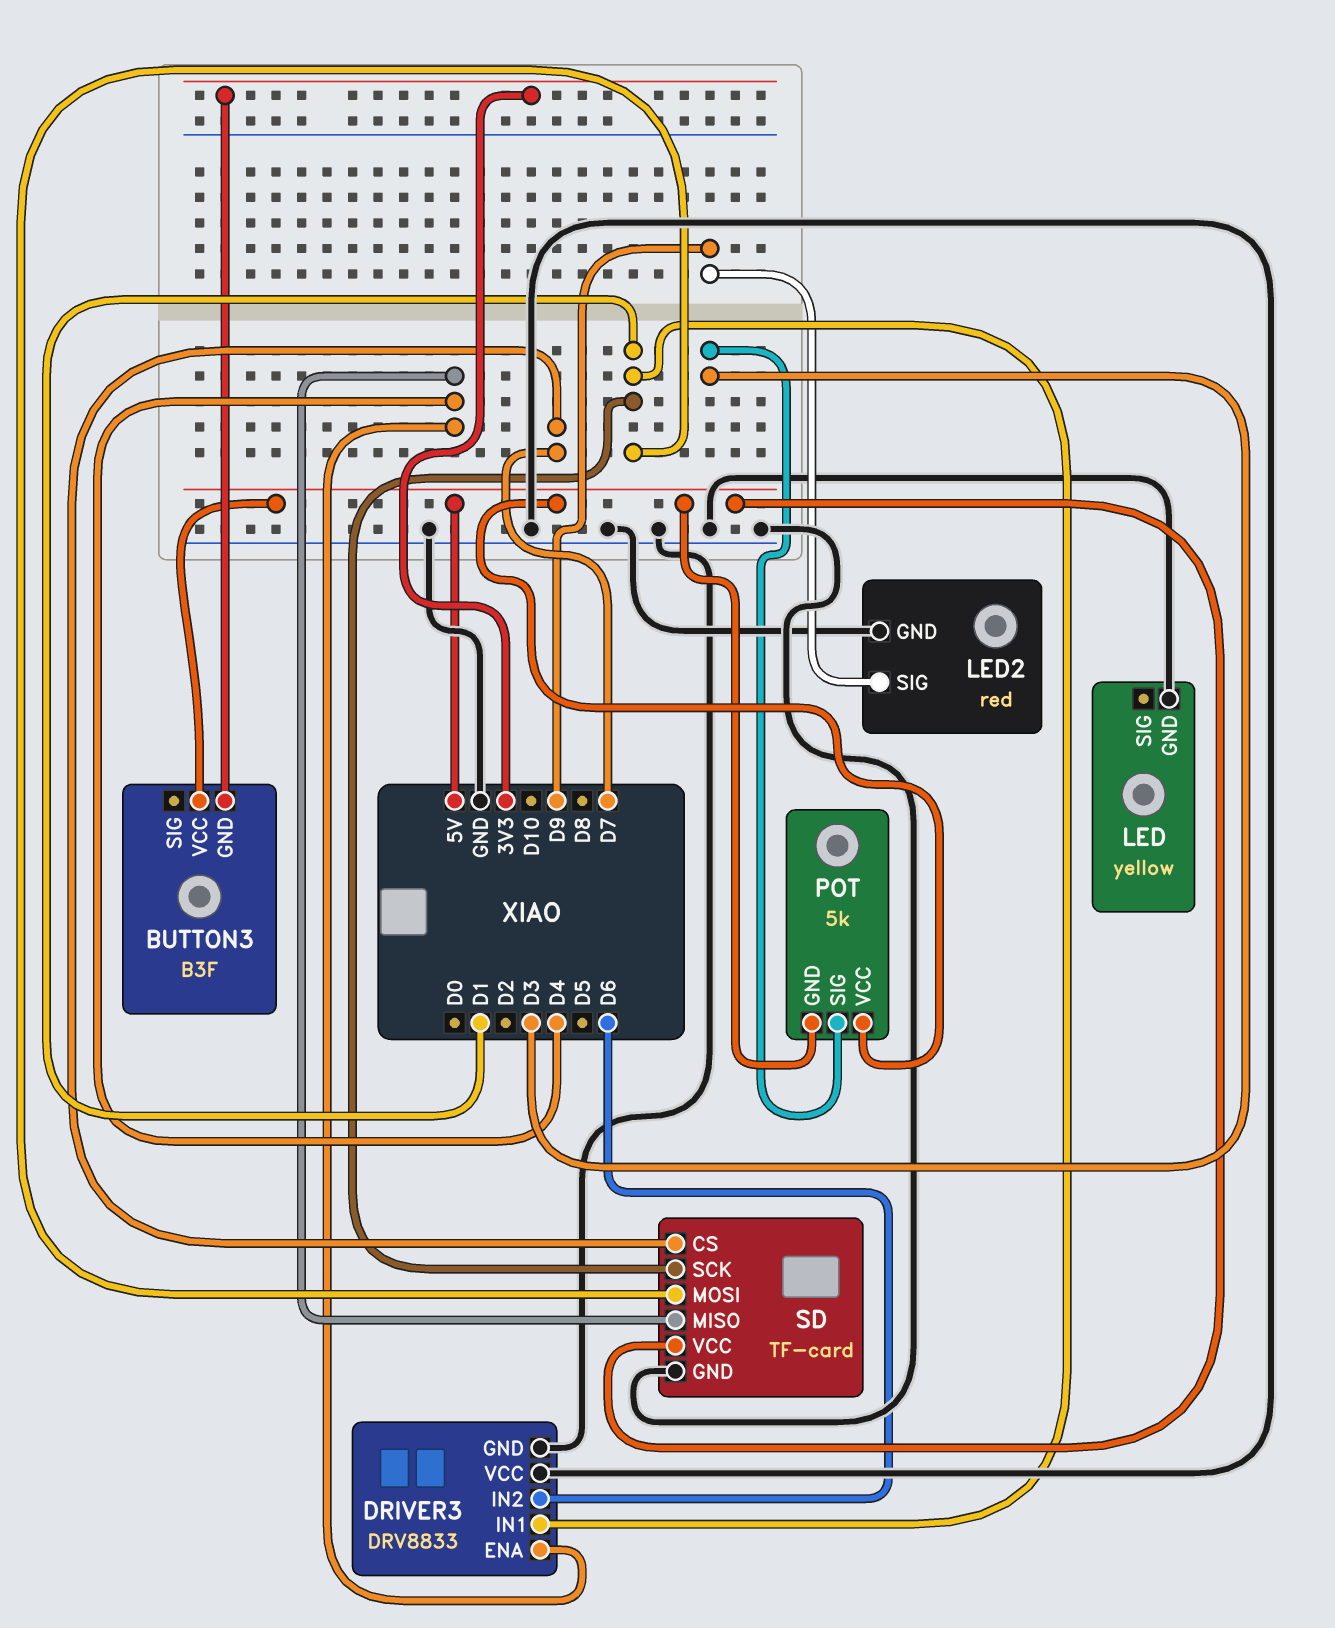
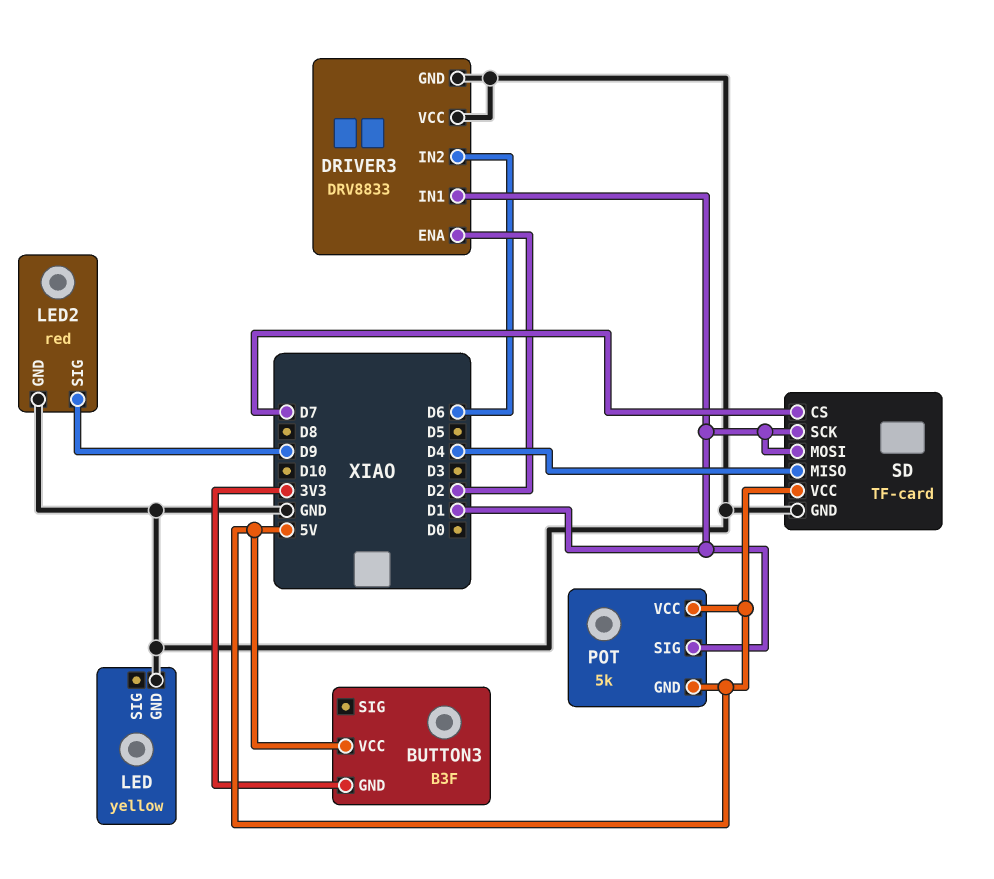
DRIVER3 pin ENA: D4 -> D2
POT pin SIG: D3 -> D1

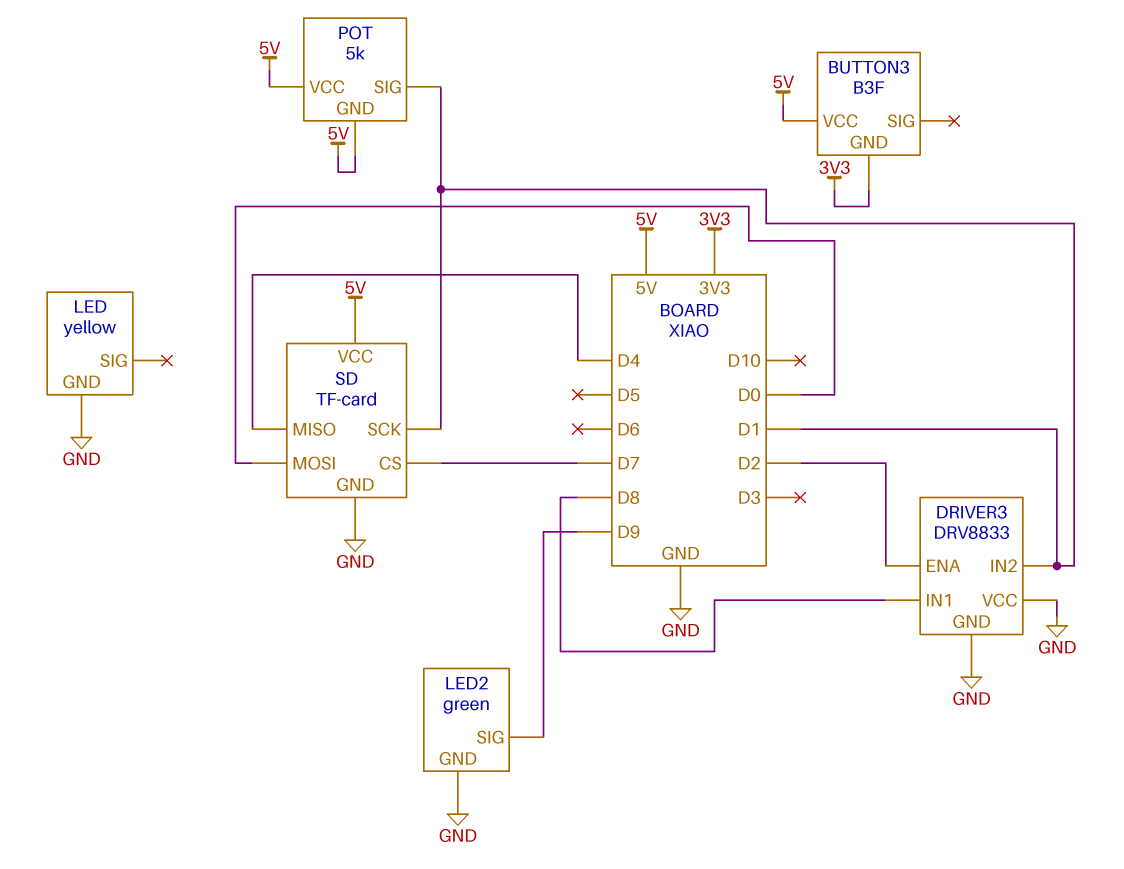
DRIVER3 pin IN1: D1 -> D8
DRIVER3 pin IN2: D6 -> D1
LED2: red -> green
SD pin MOSI: D1 -> D0

